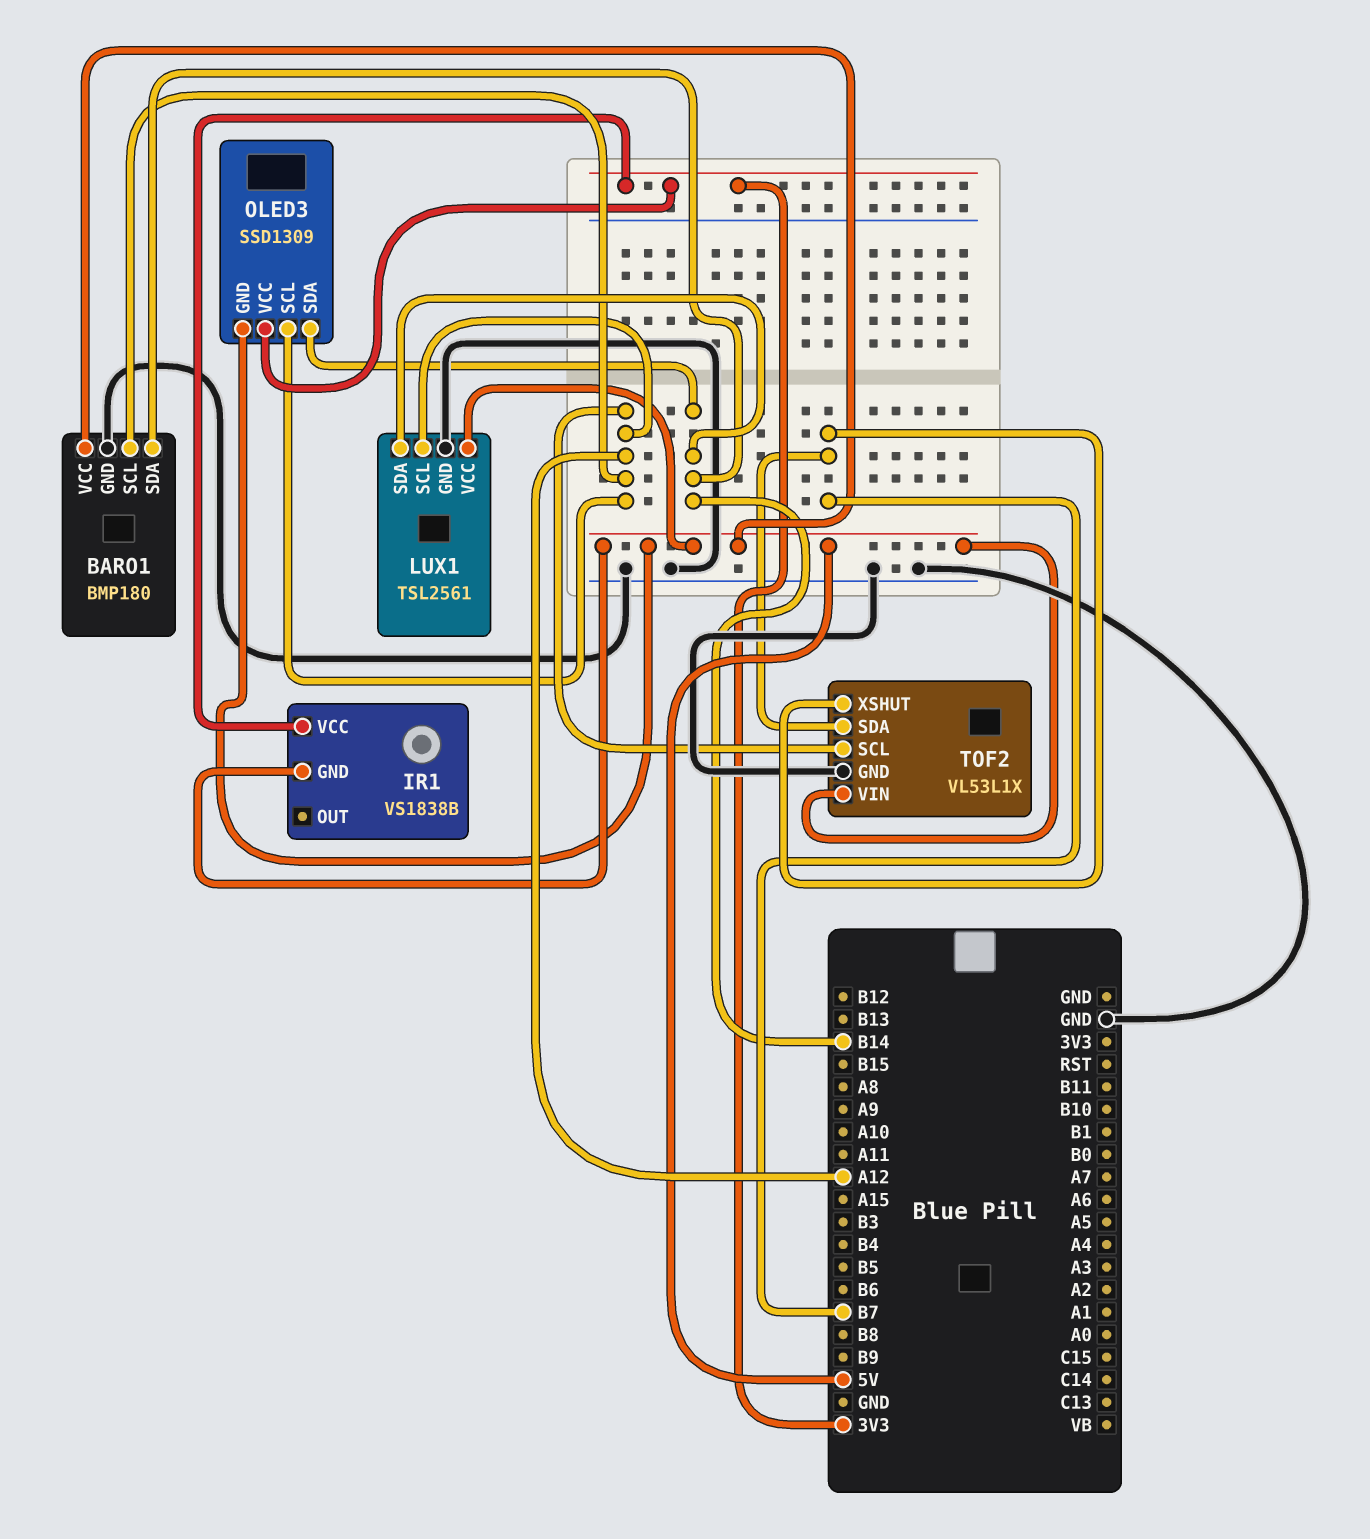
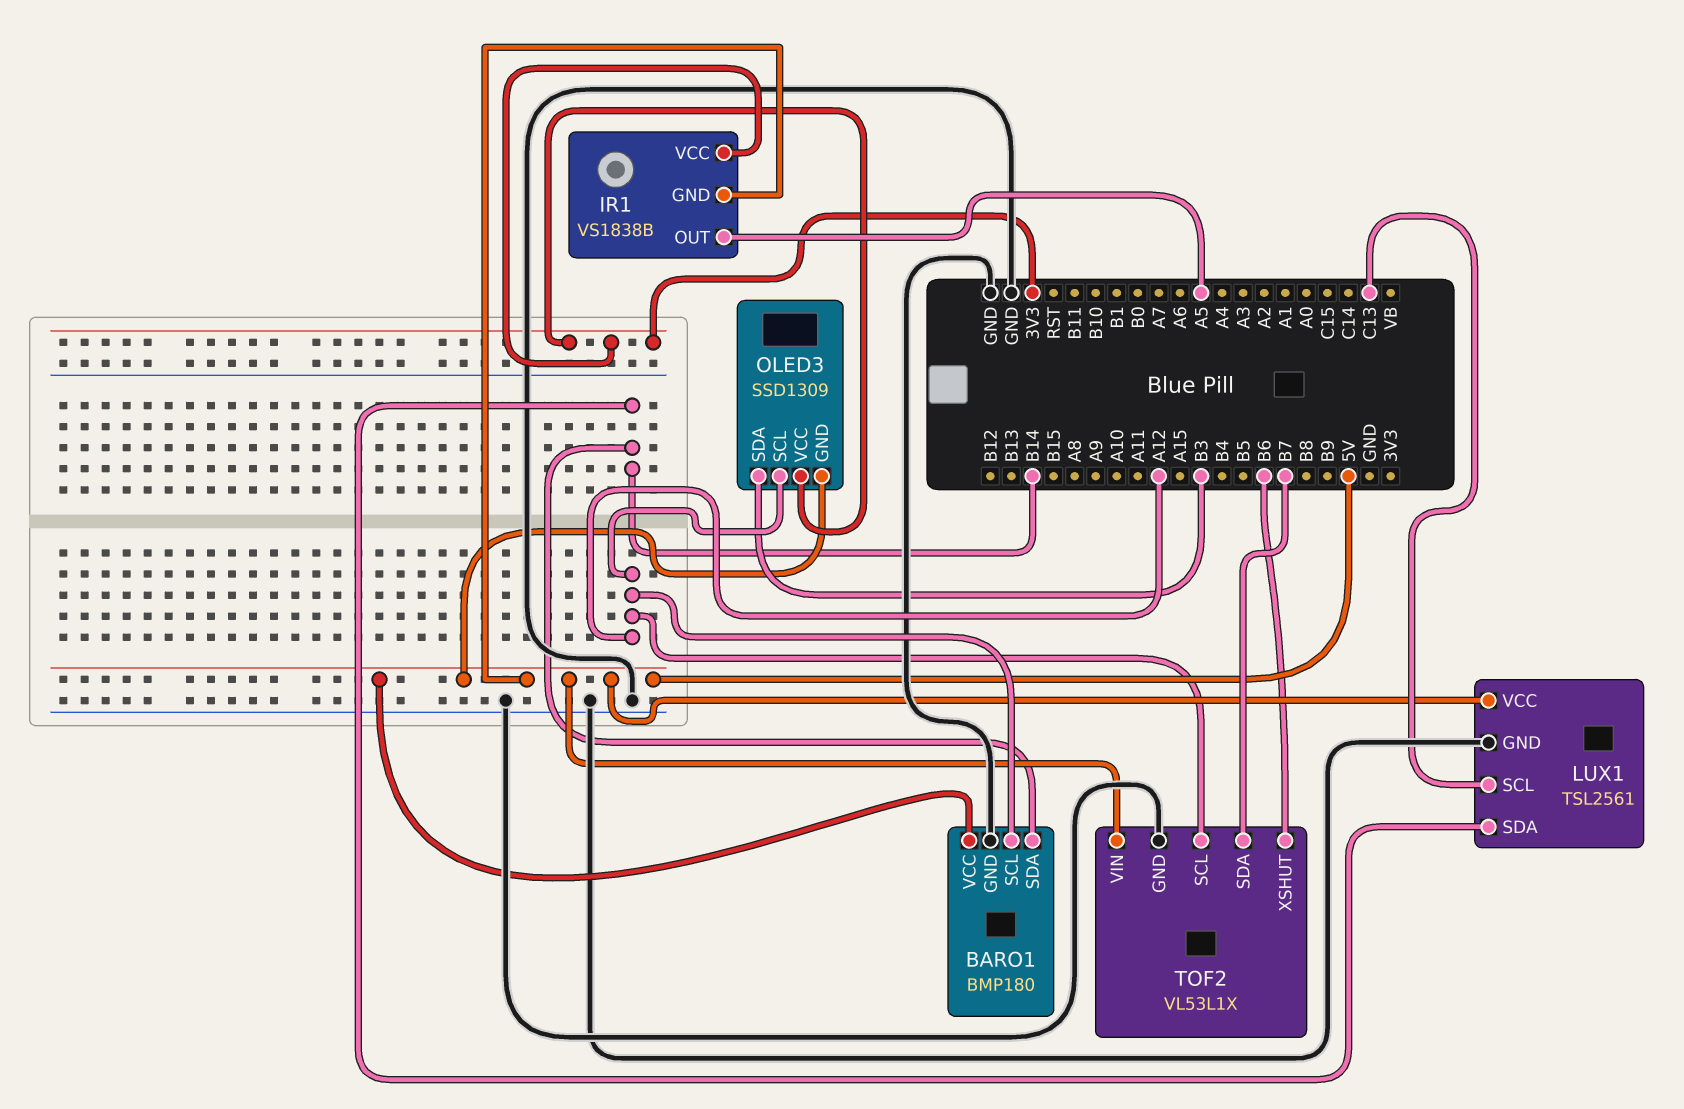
IR1 pin OUT: none -> A5
LUX1 pin SCL: A12 -> C13
OLED3 pin SDA: B14 -> B3
TOF2 pin XSHUT: B7 -> B6

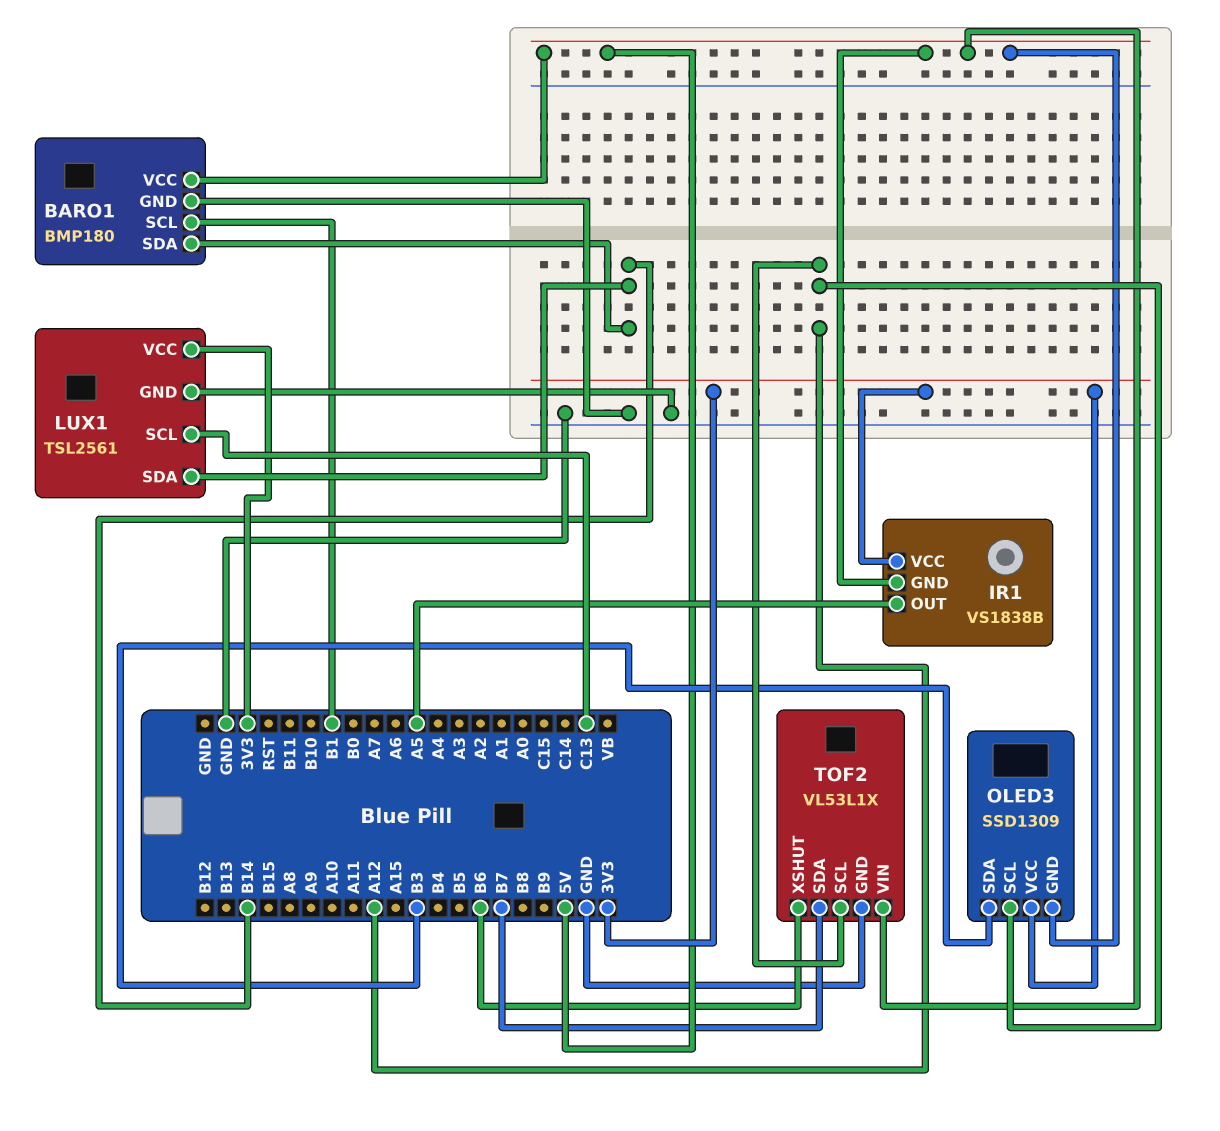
BARO1 pin SCL: A12 -> B1
LUX1 pin VCC: 5V -> 3V3

